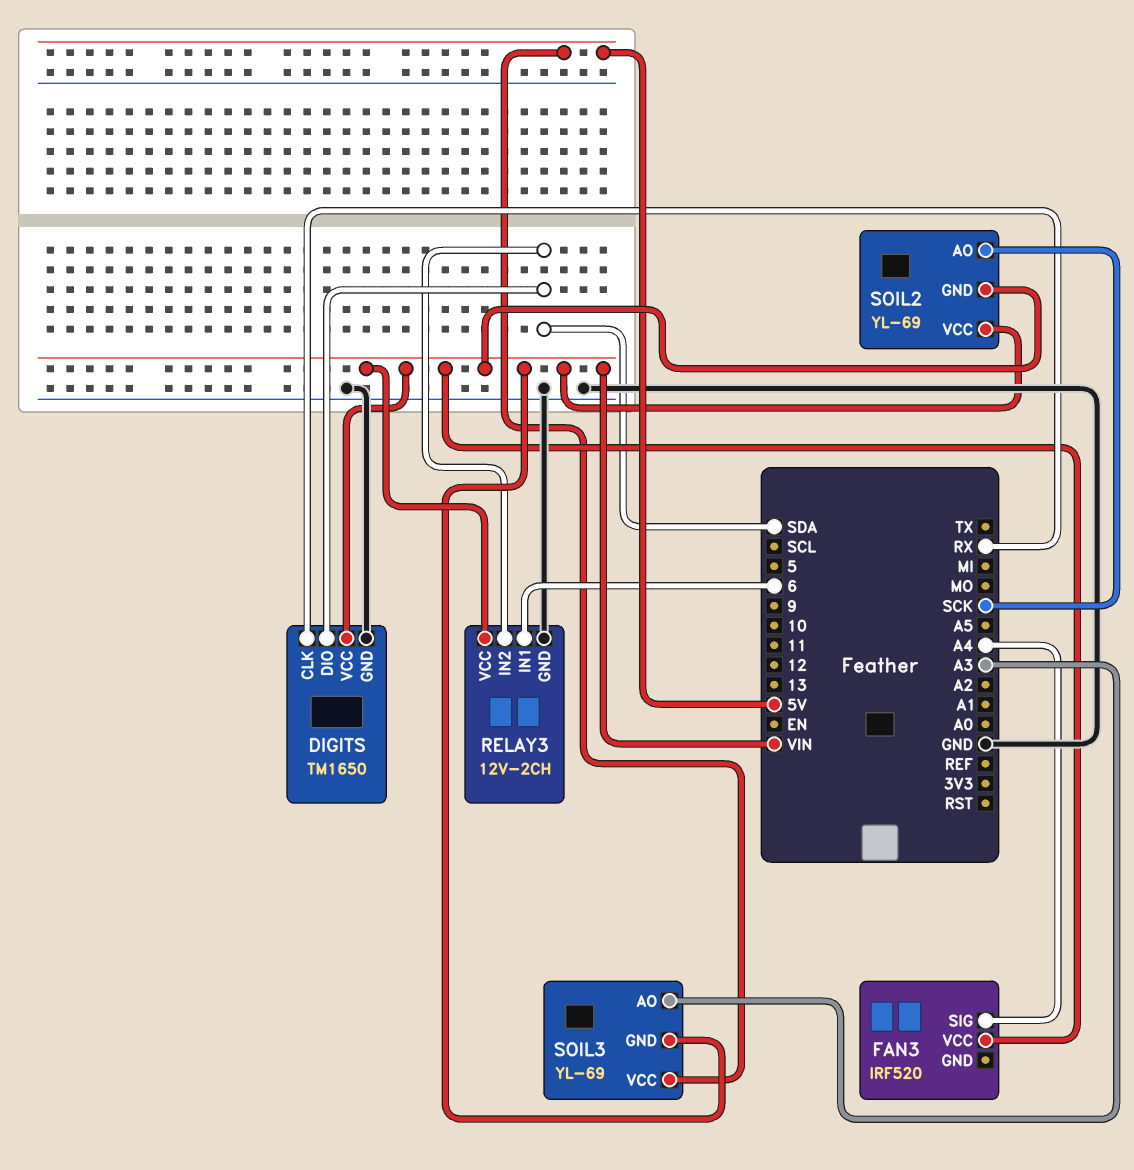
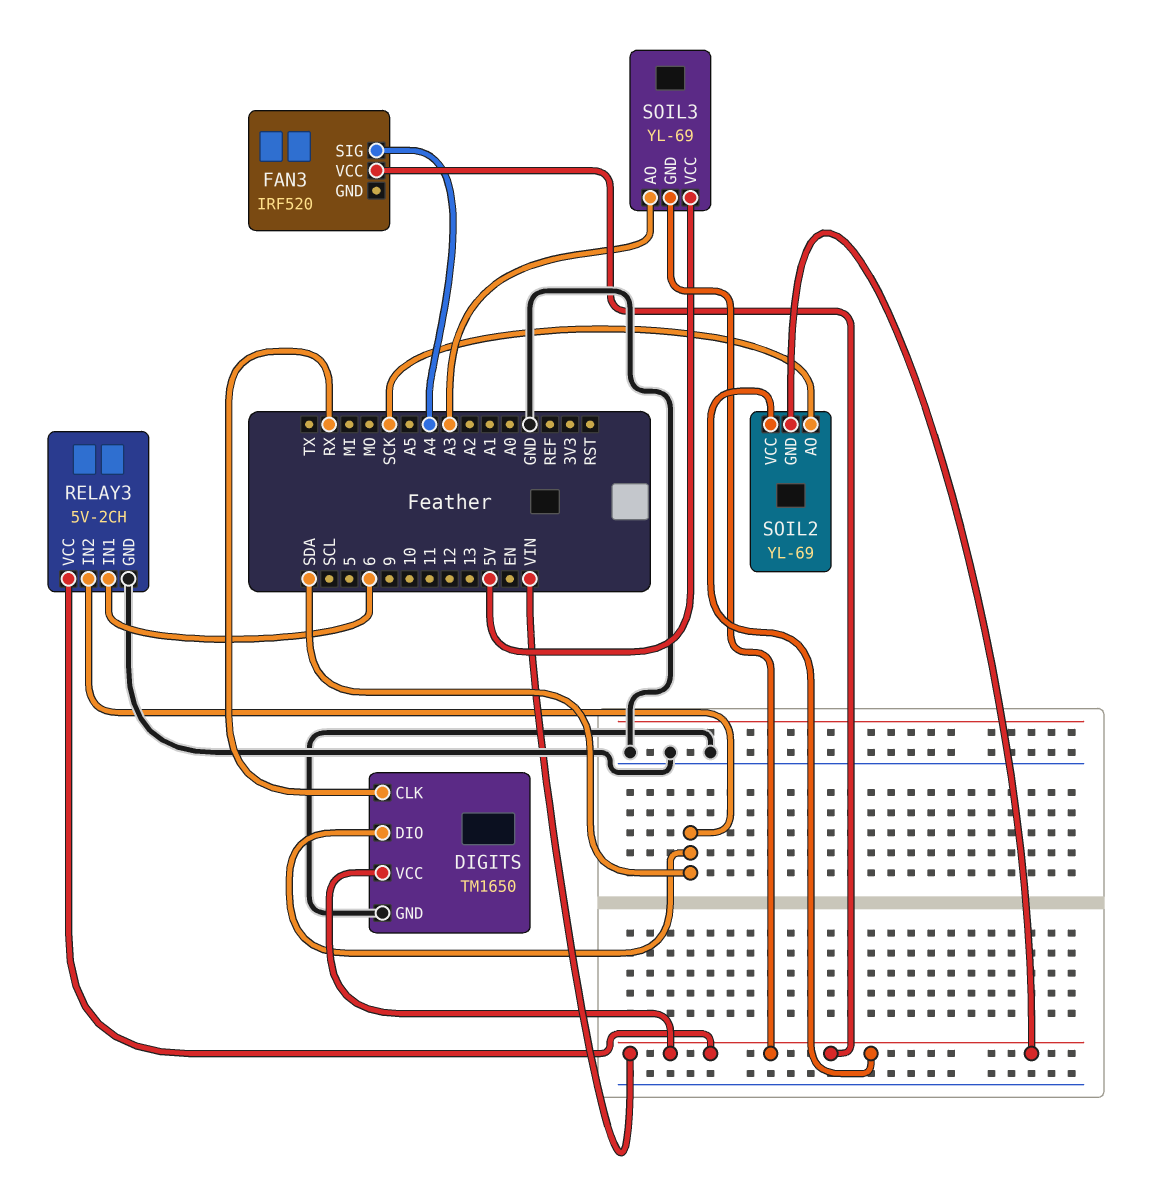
RELAY3: 12V-2CH -> 5V-2CH

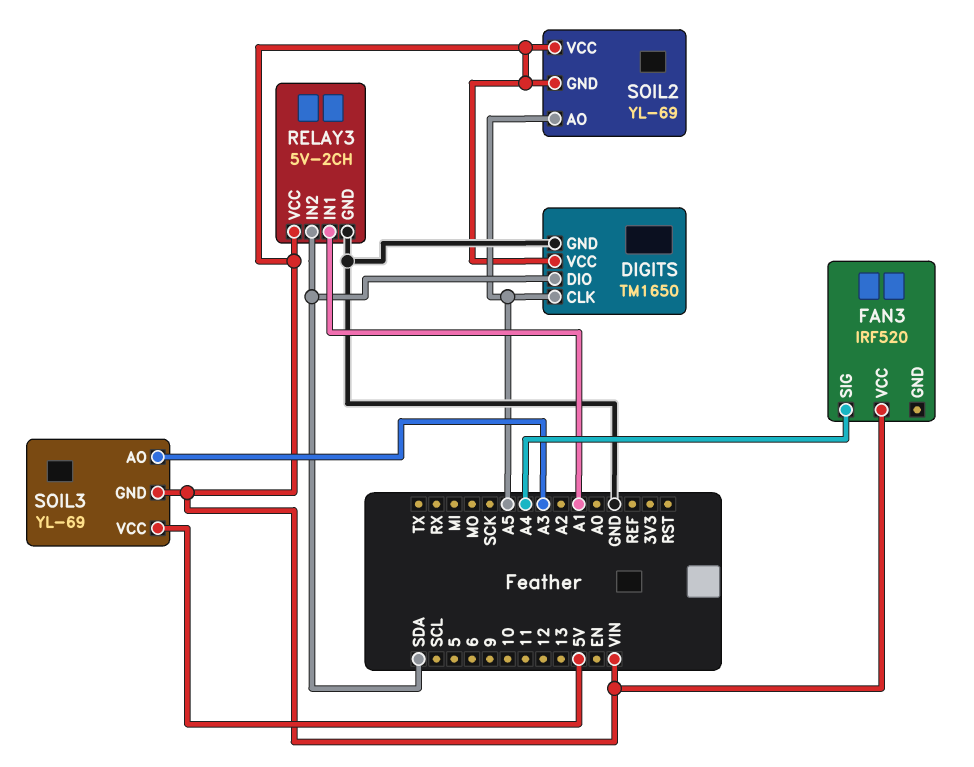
DIGITS pin CLK: RX -> A5
RELAY3 pin IN1: 6 -> A1
SOIL2 pin AO: SCK -> A5

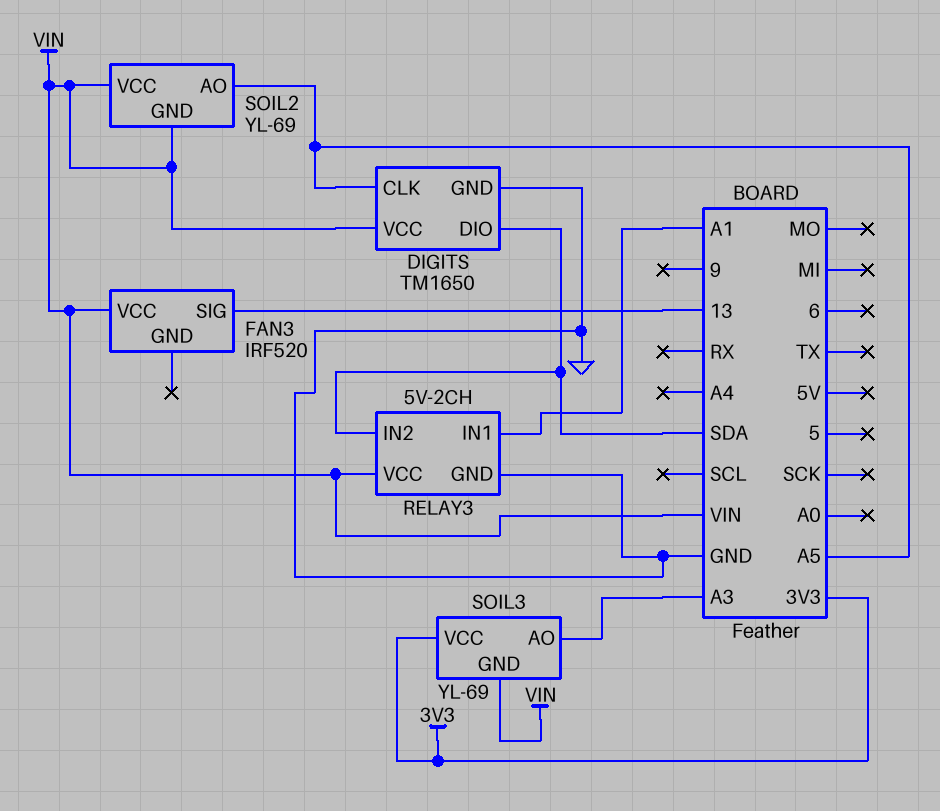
FAN3 pin SIG: A4 -> 13
SOIL3 pin VCC: 5V -> 3V3

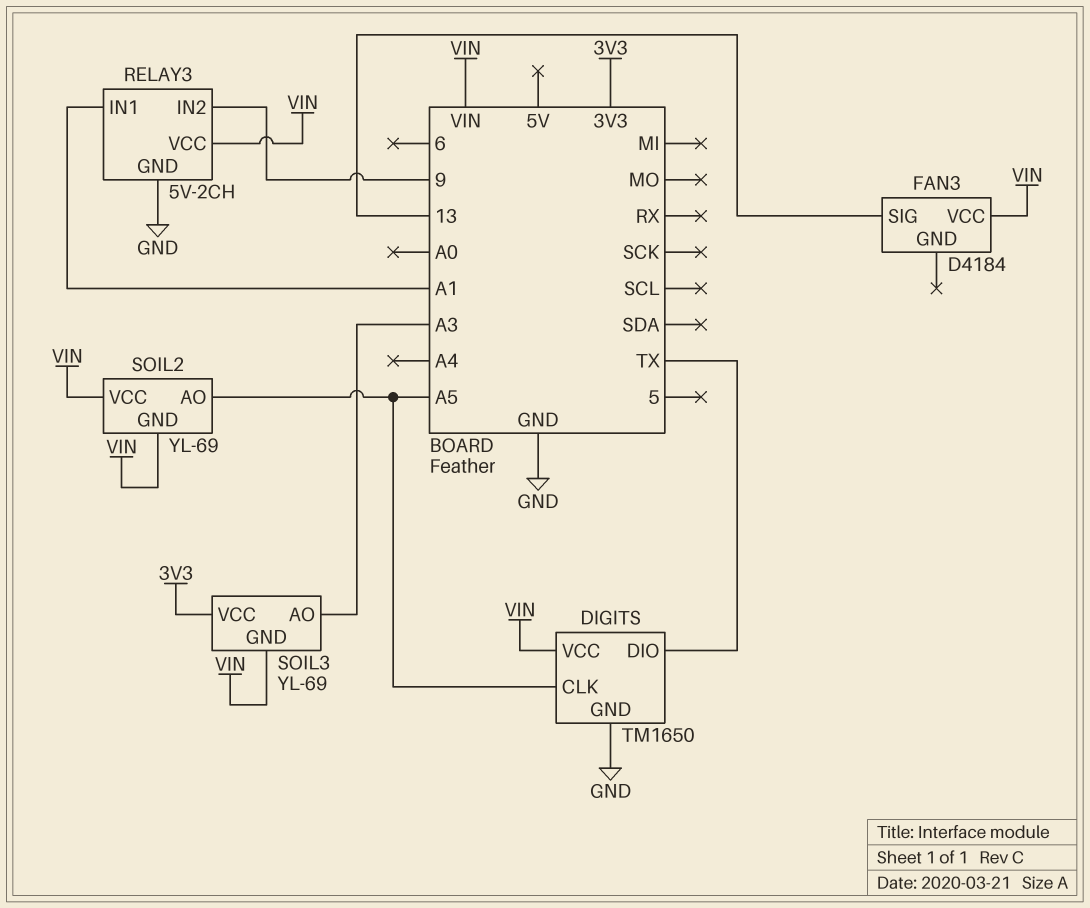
DIGITS pin DIO: SDA -> TX
FAN3: IRF520 -> D4184
RELAY3 pin IN2: SDA -> 9

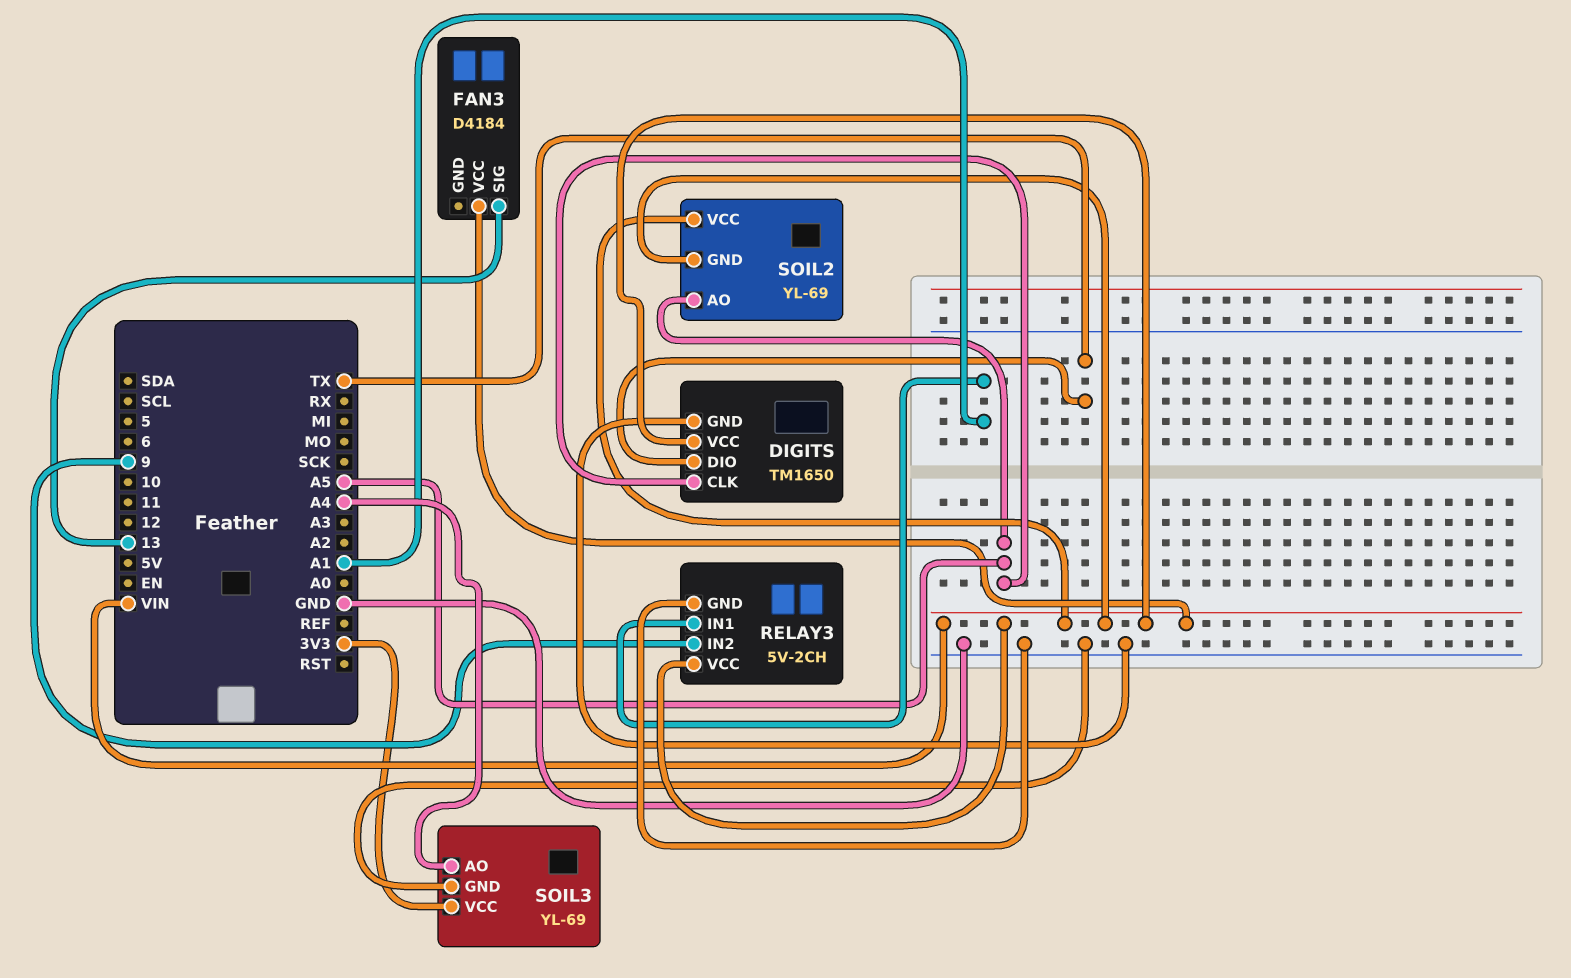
SOIL3 pin AO: A3 -> A4
SOIL3 pin GND: VIN -> GND

